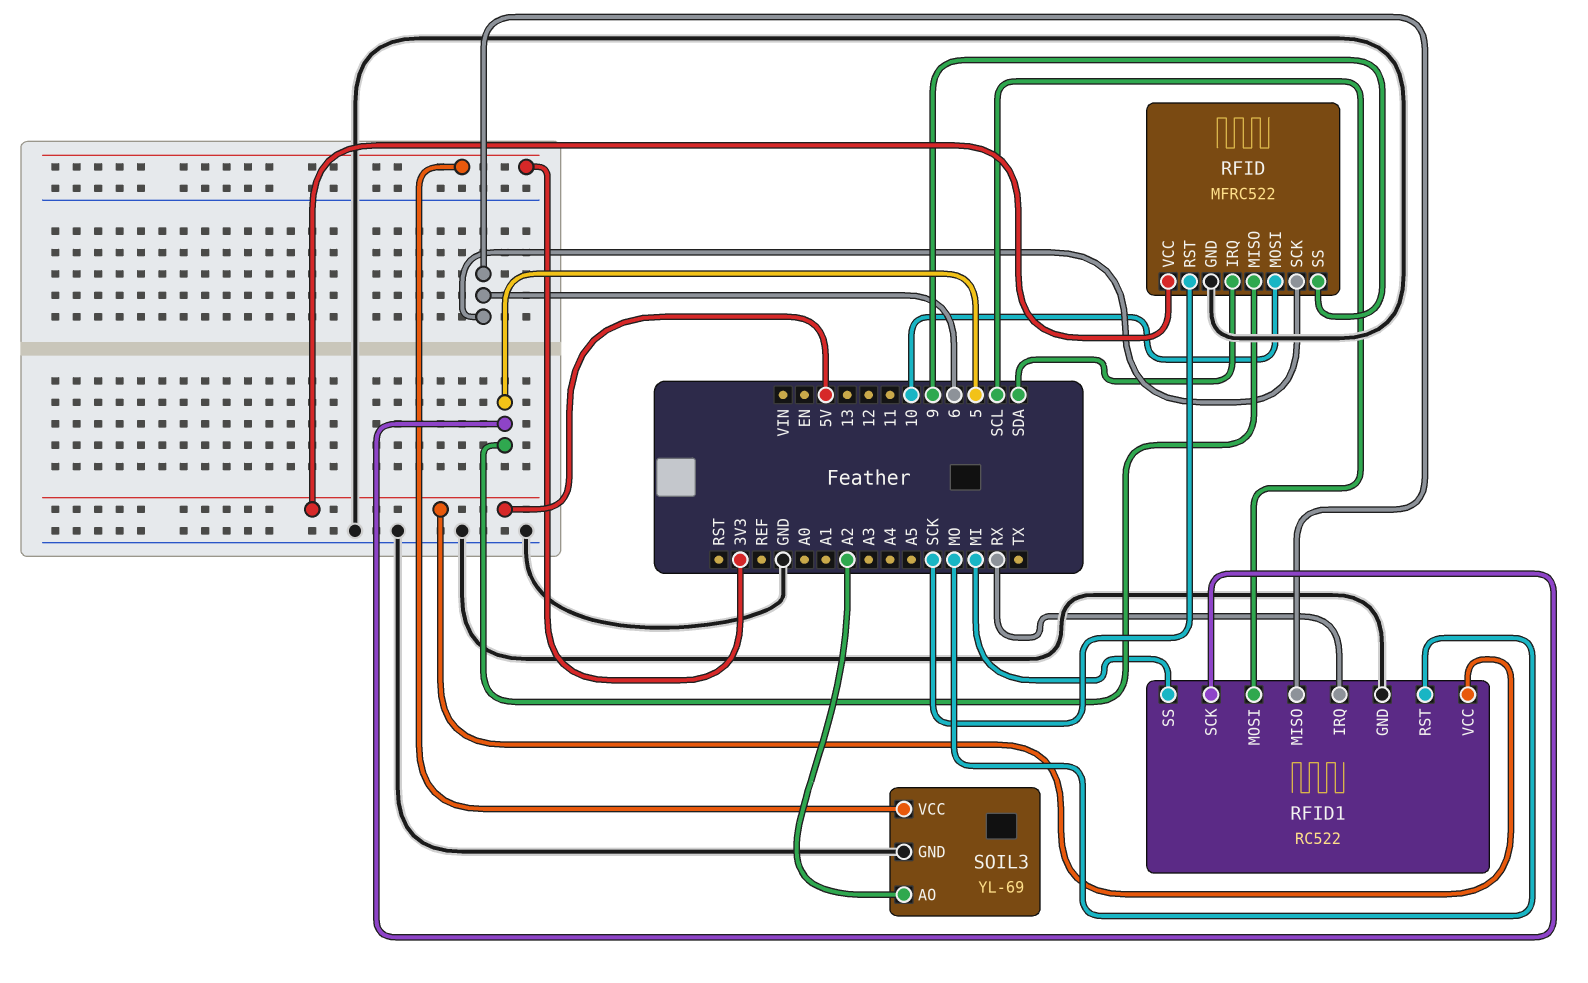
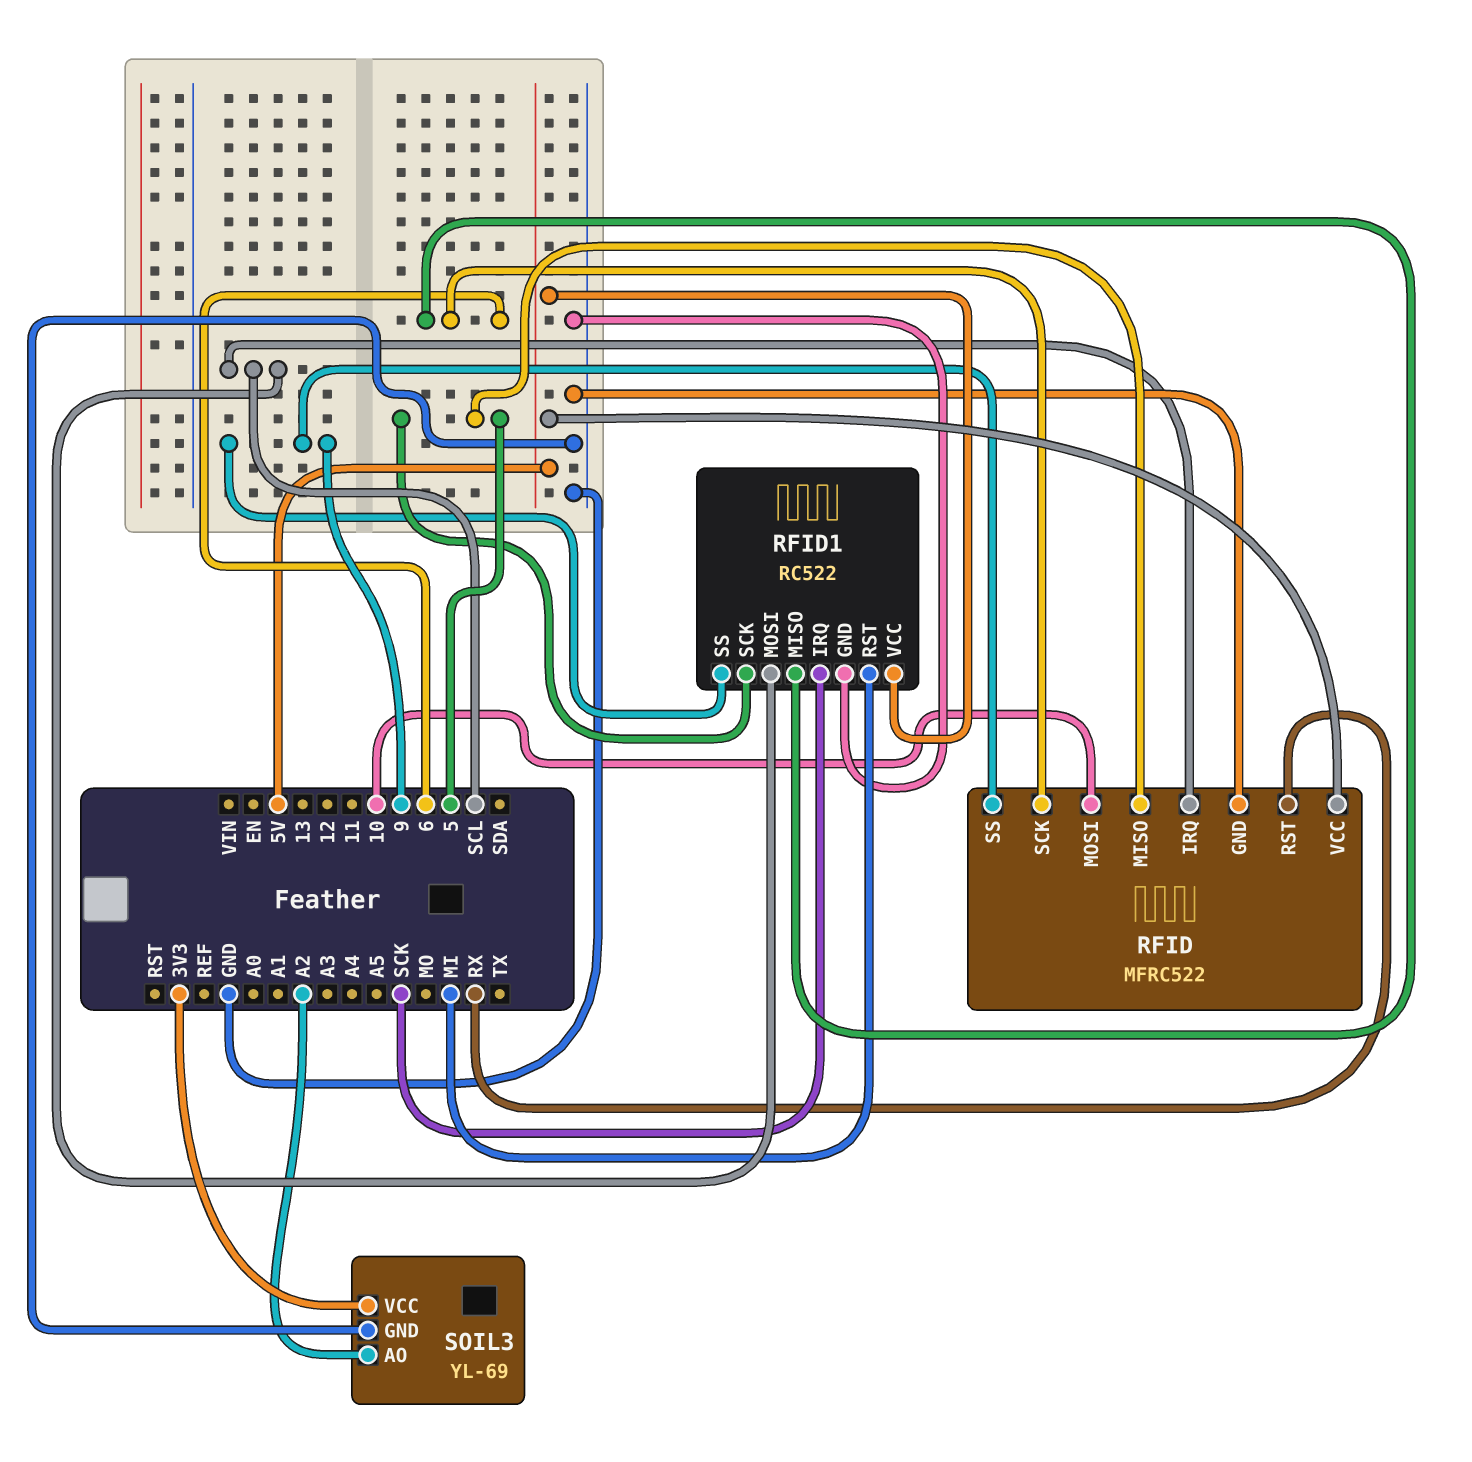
RFID pin IRQ: SDA -> SCL
RFID pin RST: SCK -> RX
RFID1 pin IRQ: RX -> SCK
RFID1 pin RST: MO -> MI
RFID1 pin SS: MI -> 9

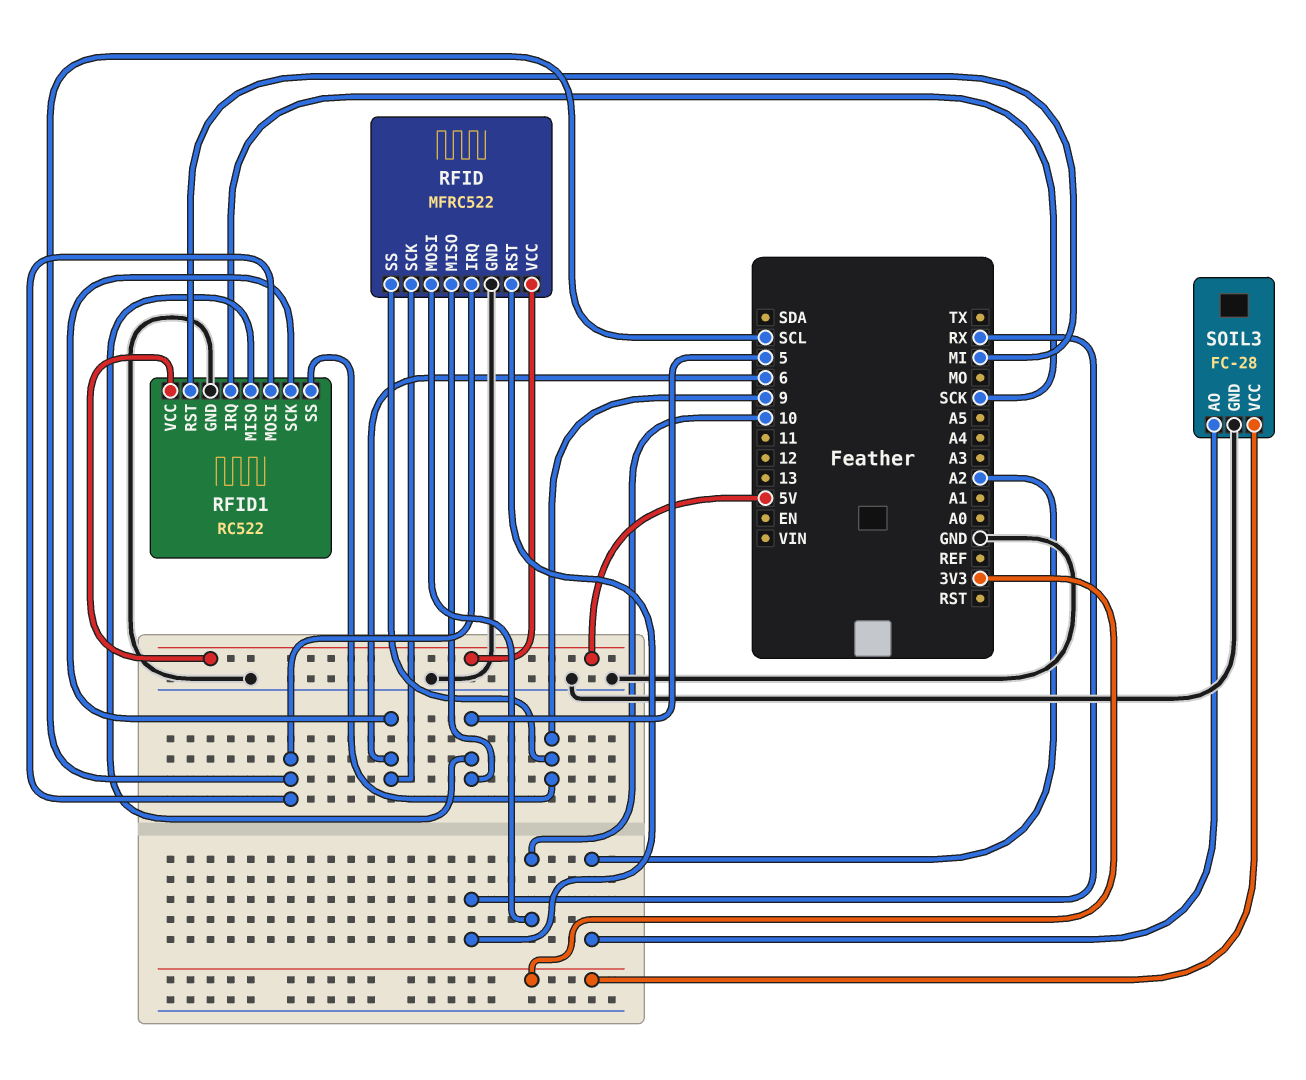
RFID1 pin MISO: 6 -> 5
RFID1 pin SCK: 5 -> 6
SOIL3: YL-69 -> FC-28

